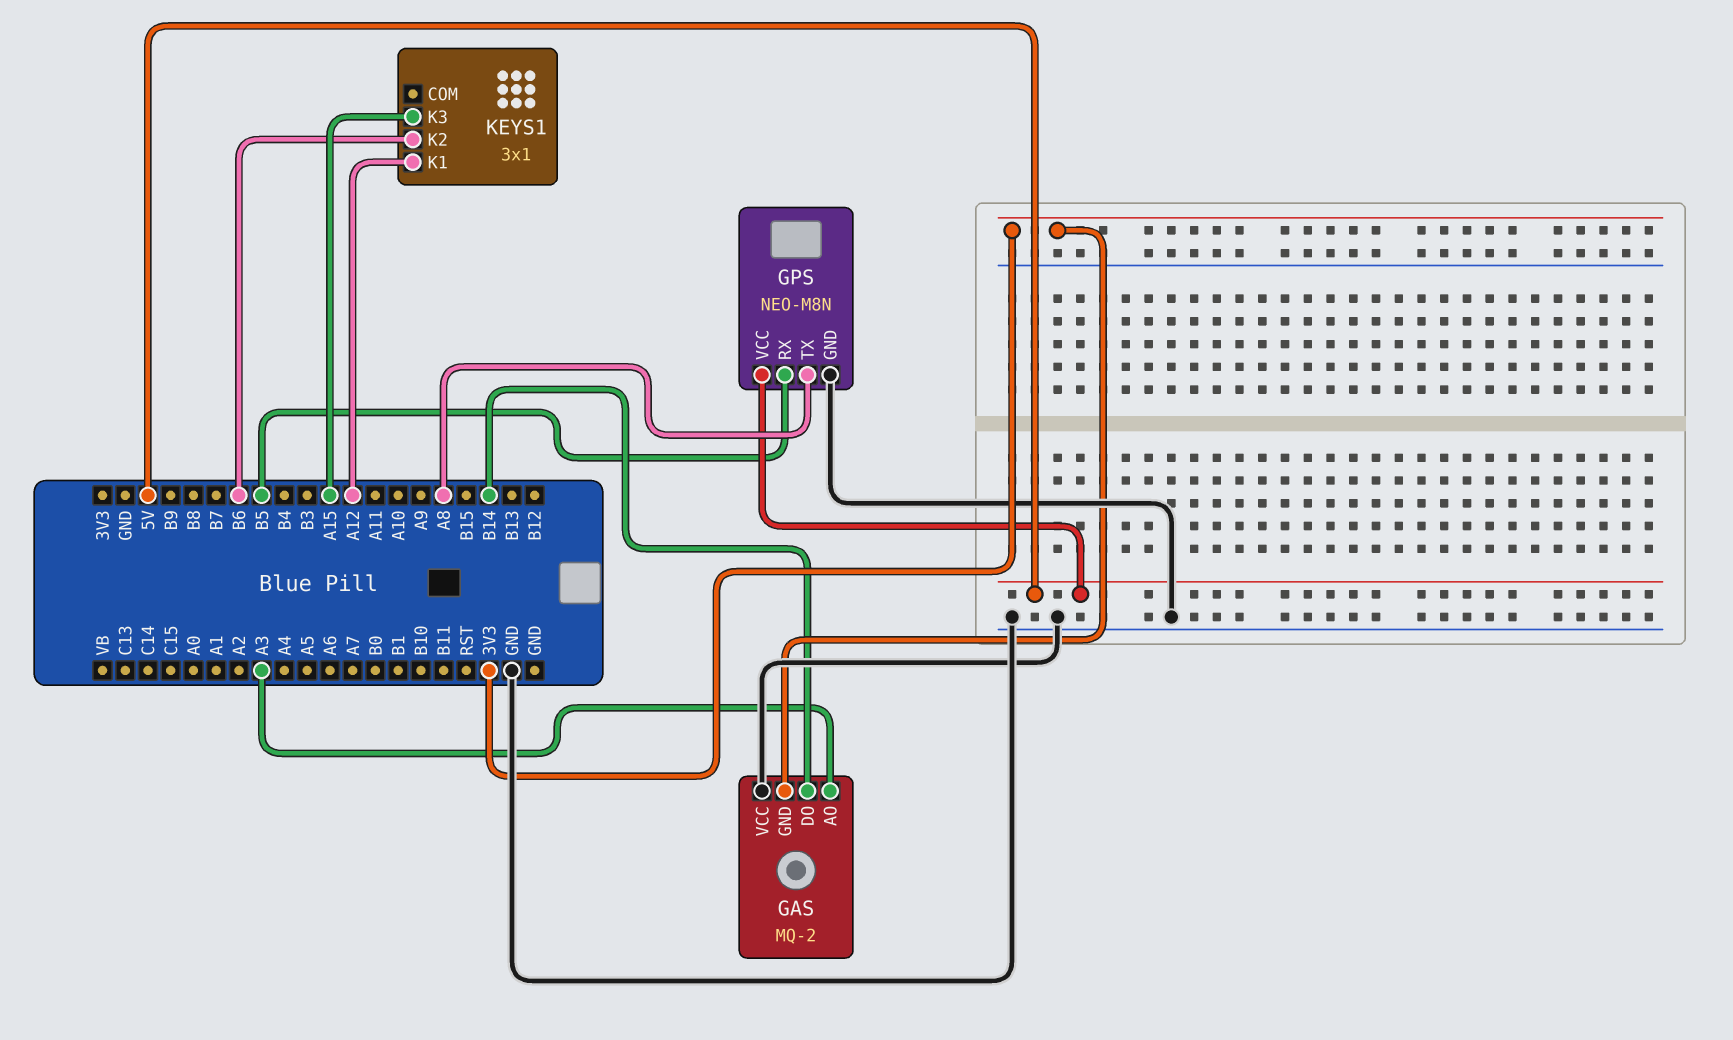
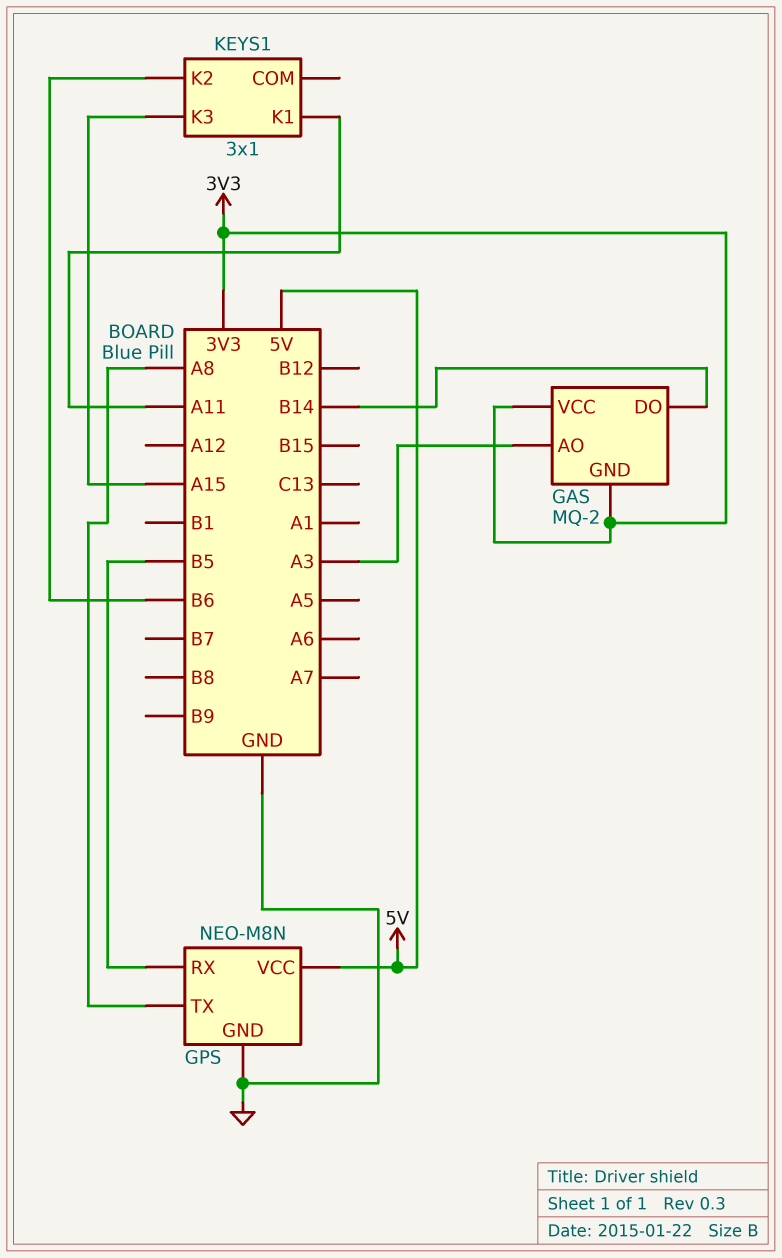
GAS pin VCC: GND -> 3V3
KEYS1 pin K1: A12 -> A11

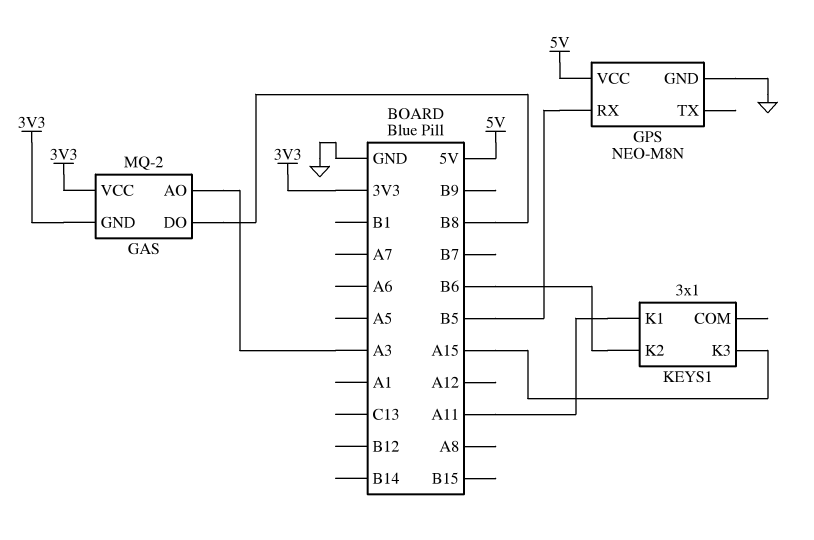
GAS pin DO: B14 -> B8
GPS pin TX: A8 -> none

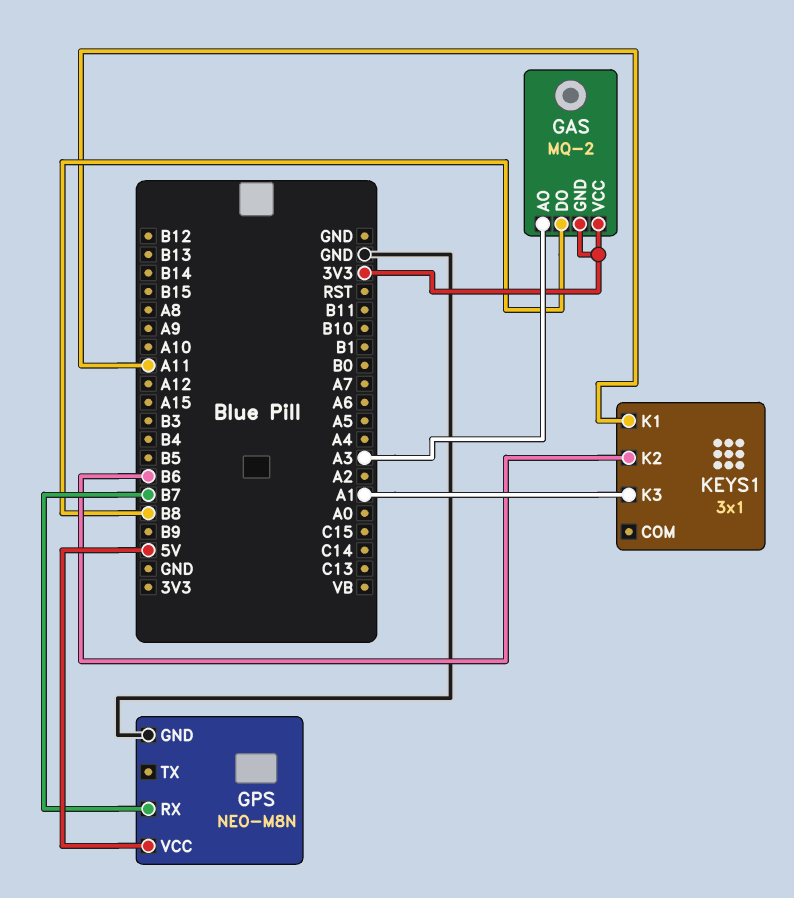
GPS pin RX: B5 -> B7
KEYS1 pin K3: A15 -> A1

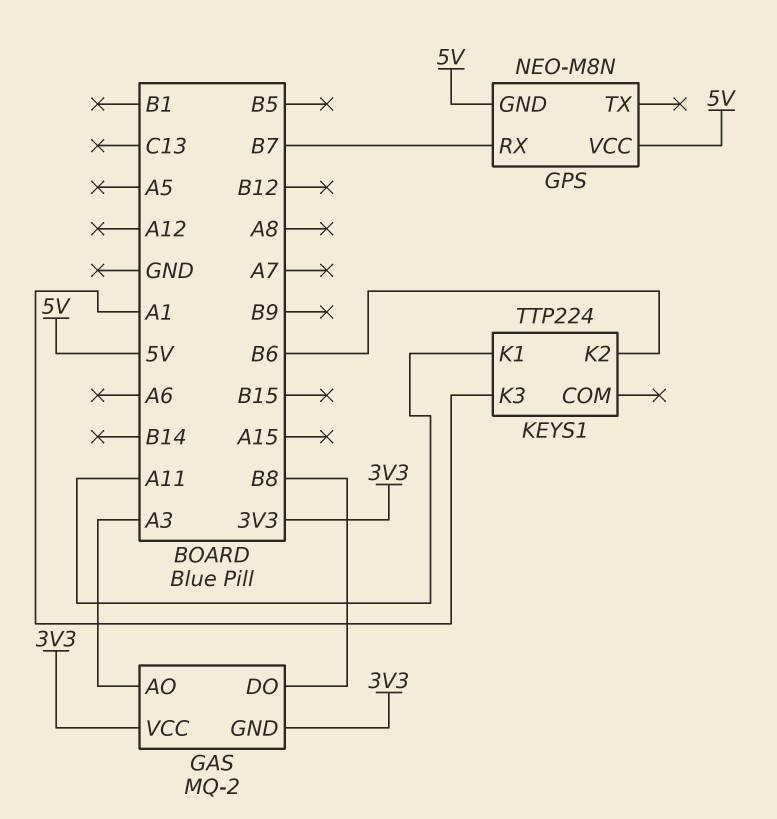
GPS pin GND: GND -> 5V
KEYS1: 3x1 -> TTP224

